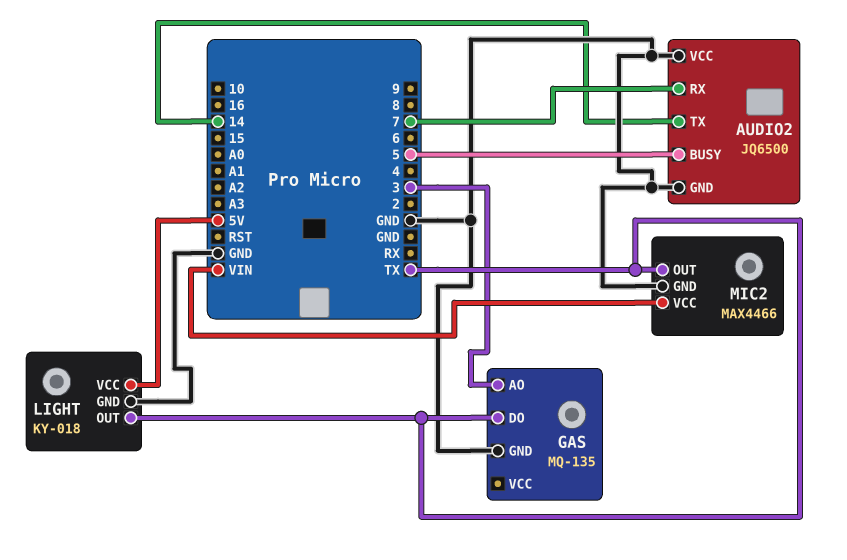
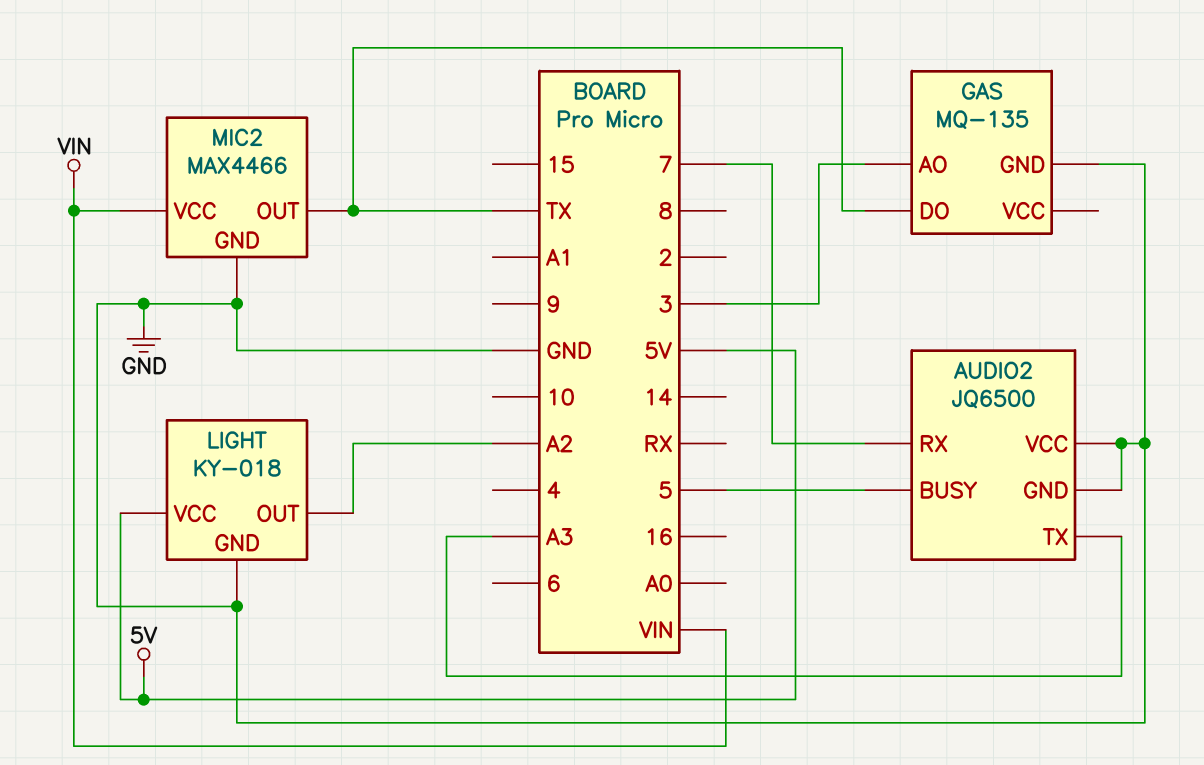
AUDIO2 pin TX: 14 -> A3
LIGHT pin OUT: TX -> A2

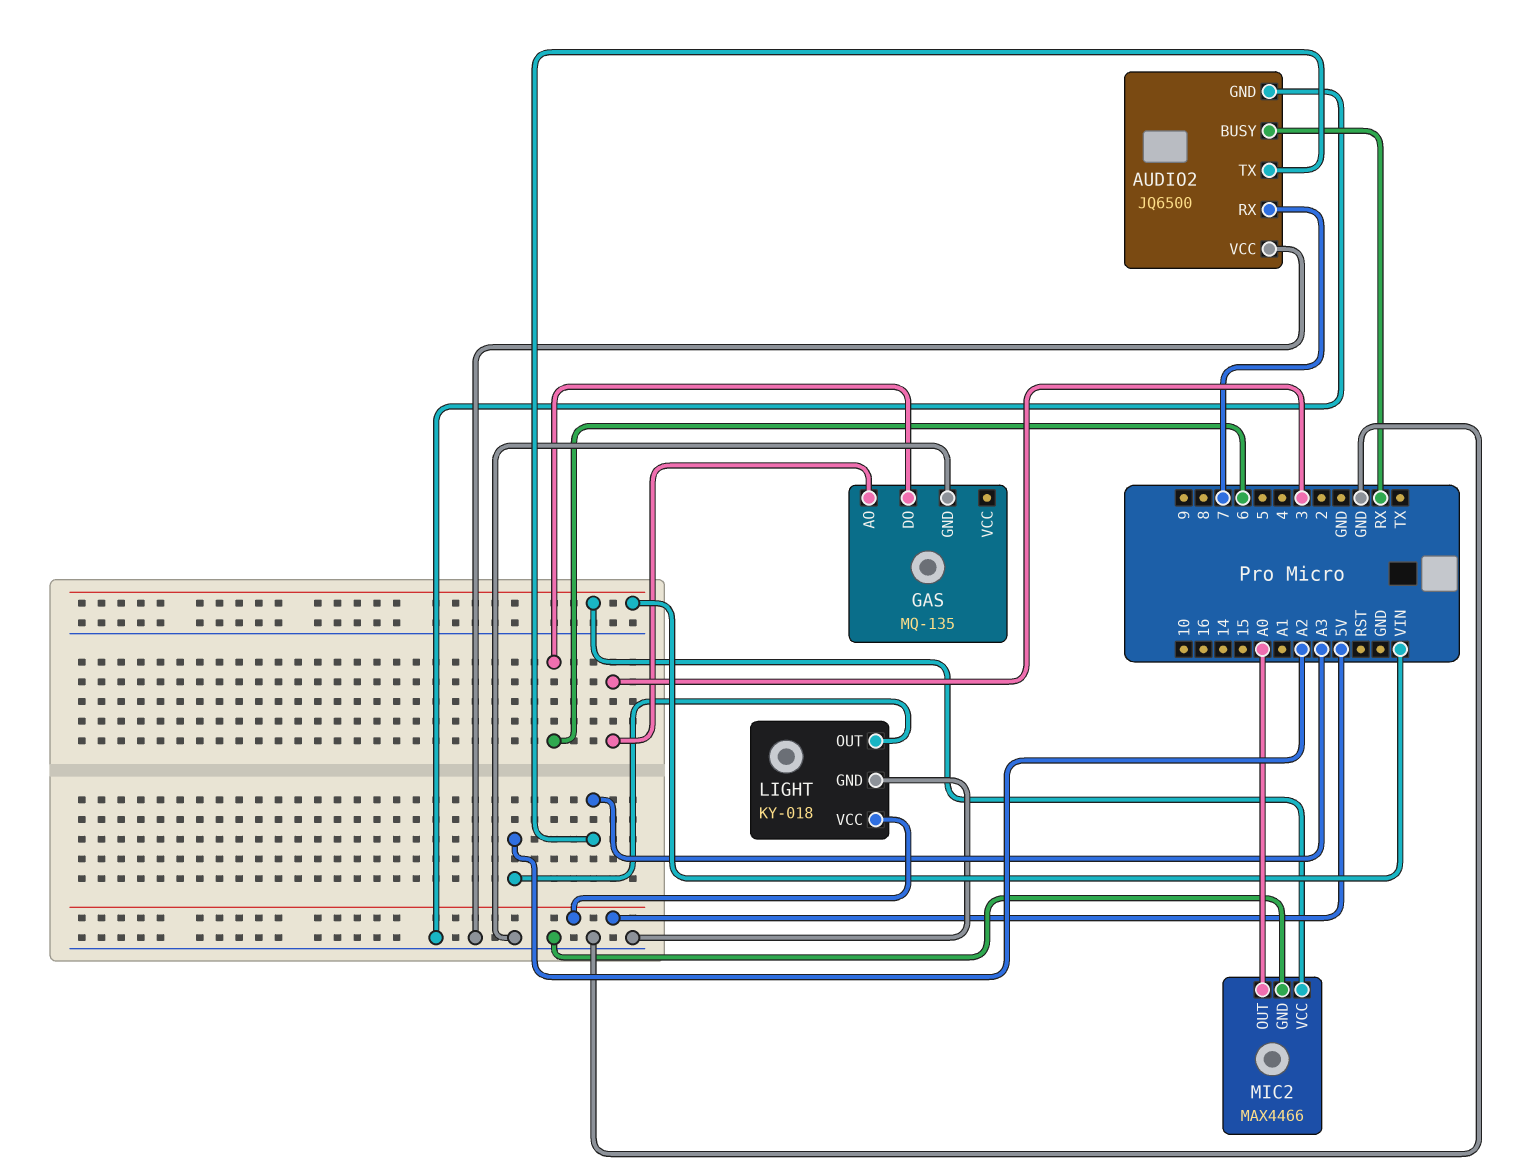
AUDIO2 pin BUSY: 5 -> RX
GAS pin DO: TX -> 6
MIC2 pin OUT: TX -> A0

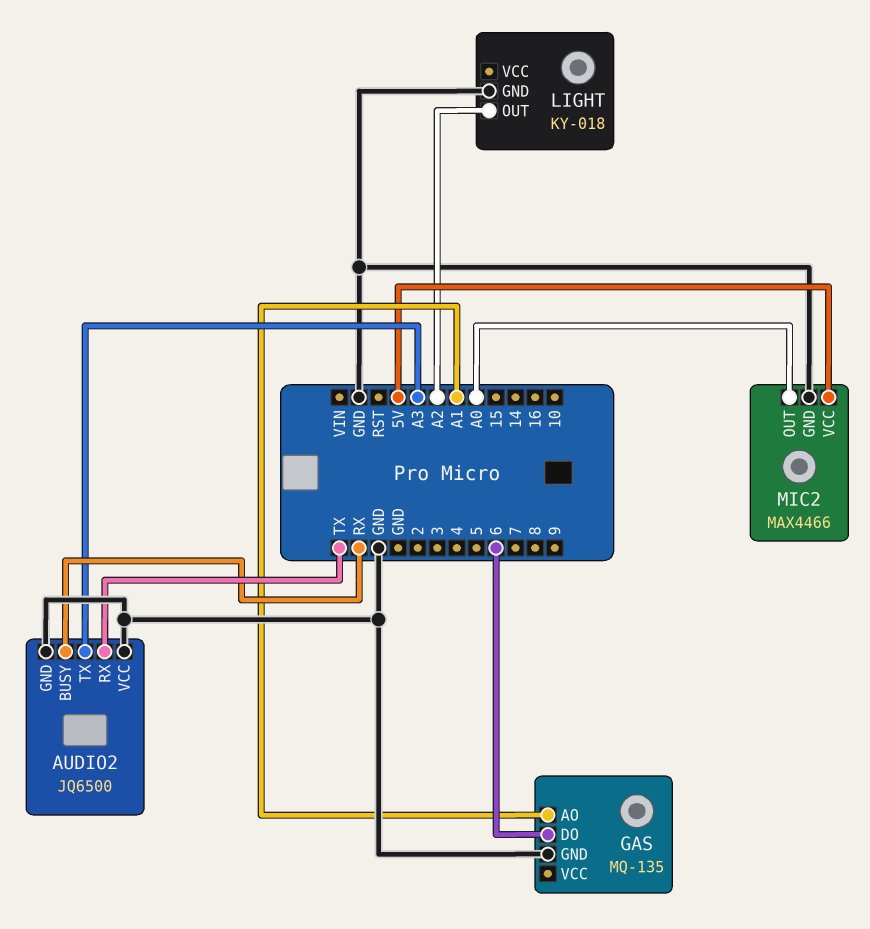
AUDIO2 pin RX: 7 -> TX
GAS pin AO: 3 -> A1
LIGHT pin VCC: 5V -> none
MIC2 pin VCC: VIN -> 5V

